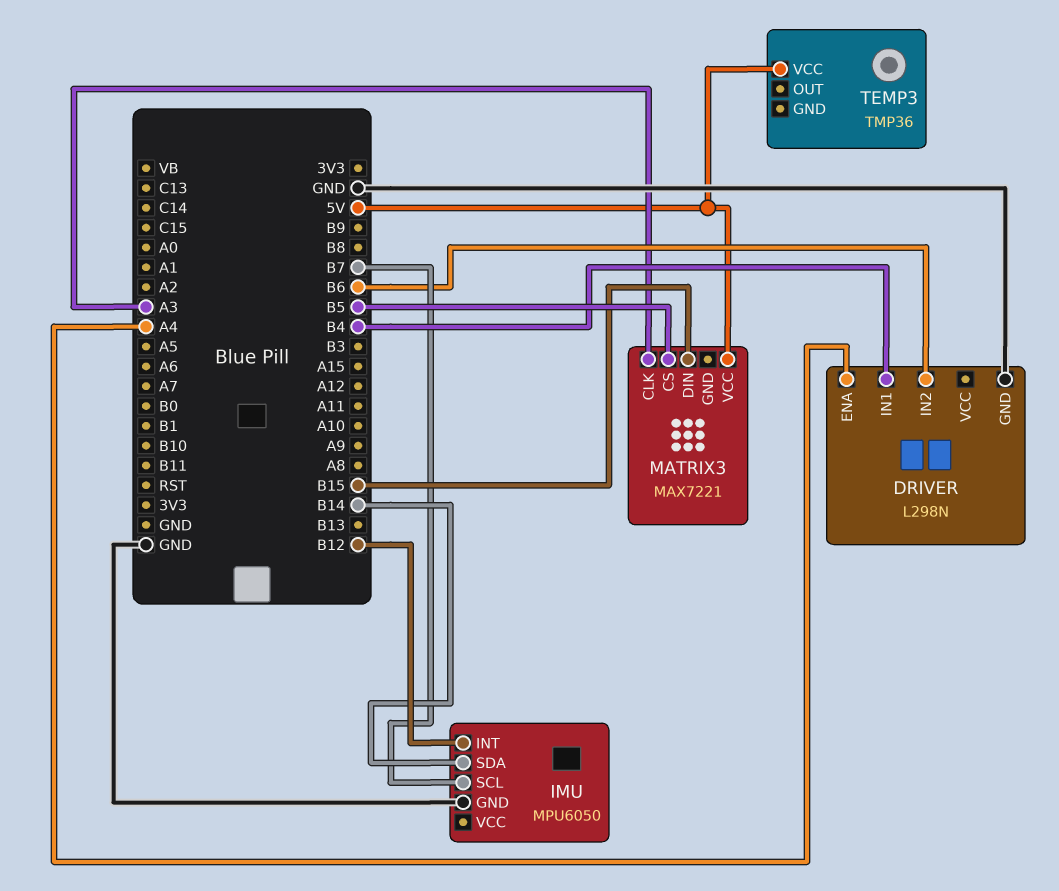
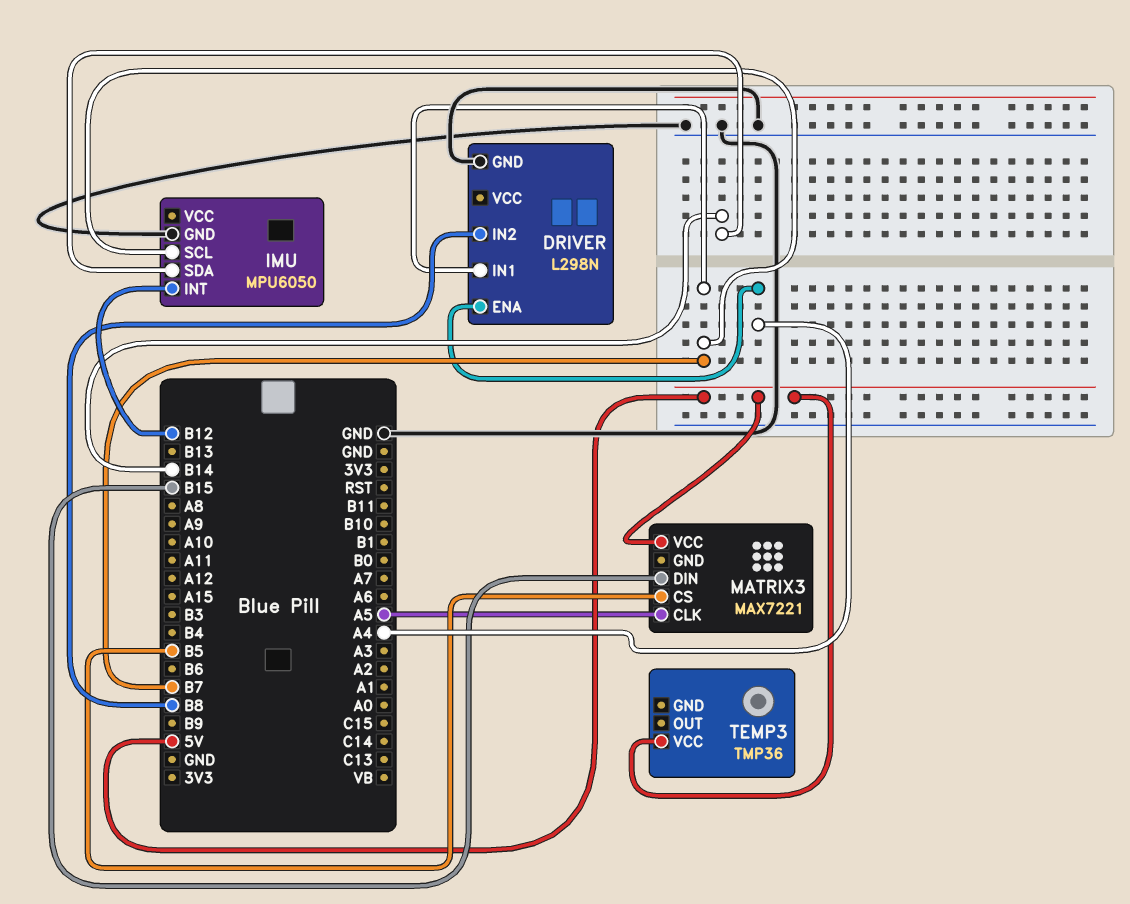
DRIVER pin IN1: B4 -> B7
DRIVER pin IN2: B6 -> B8
MATRIX3 pin CLK: A3 -> A5

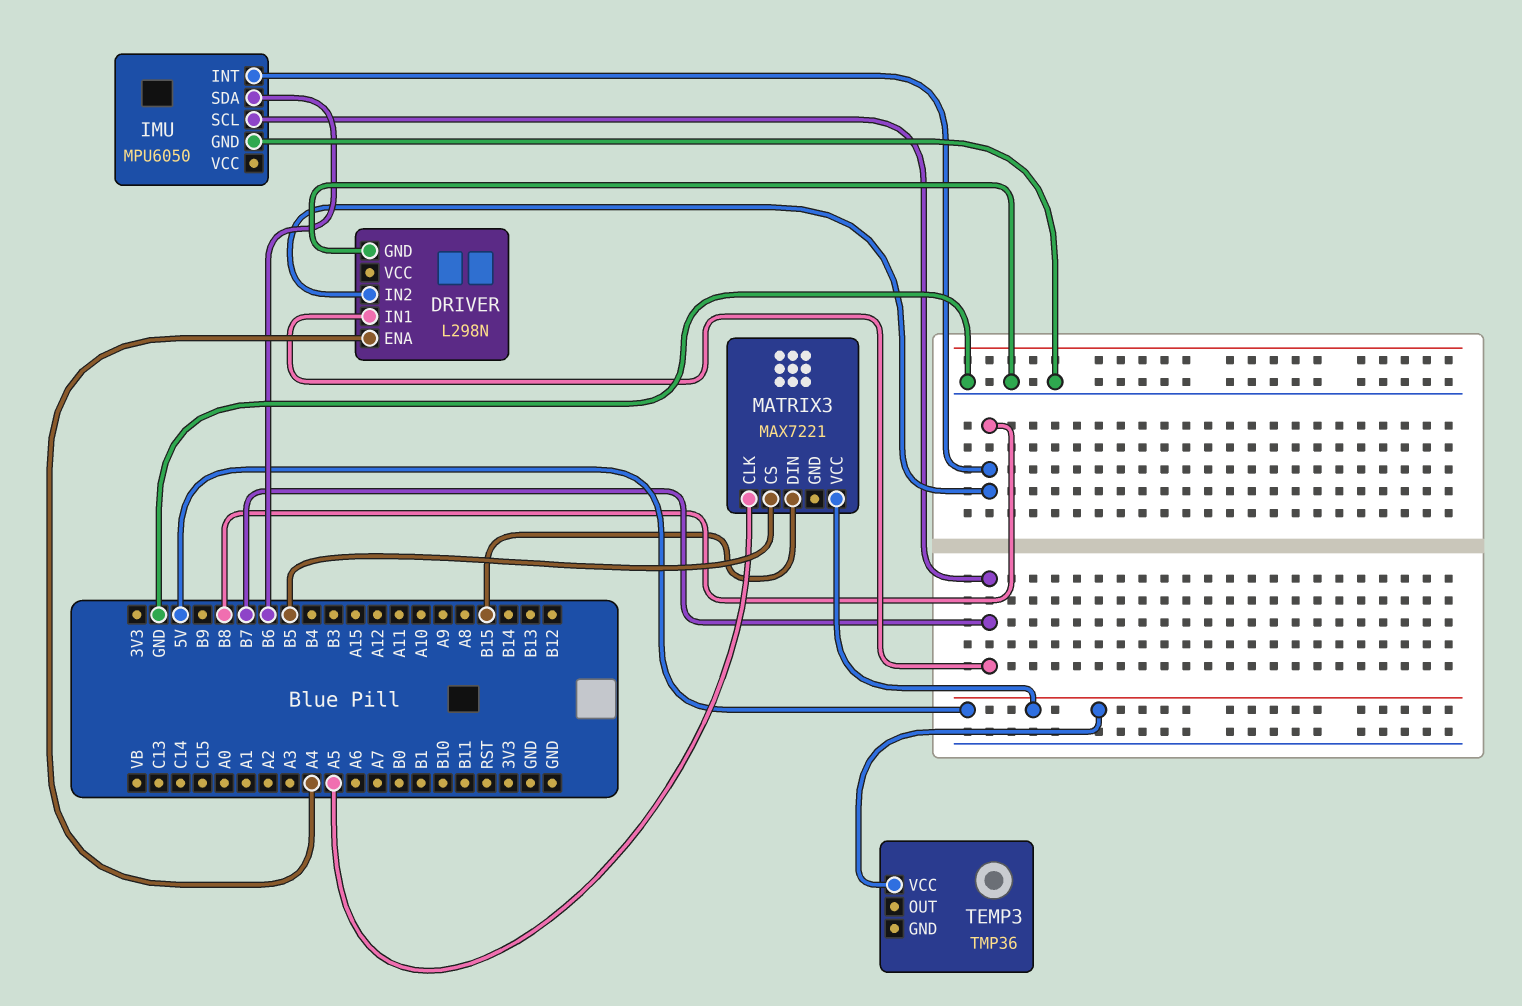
IMU pin INT: B12 -> B8
IMU pin SDA: B14 -> B6

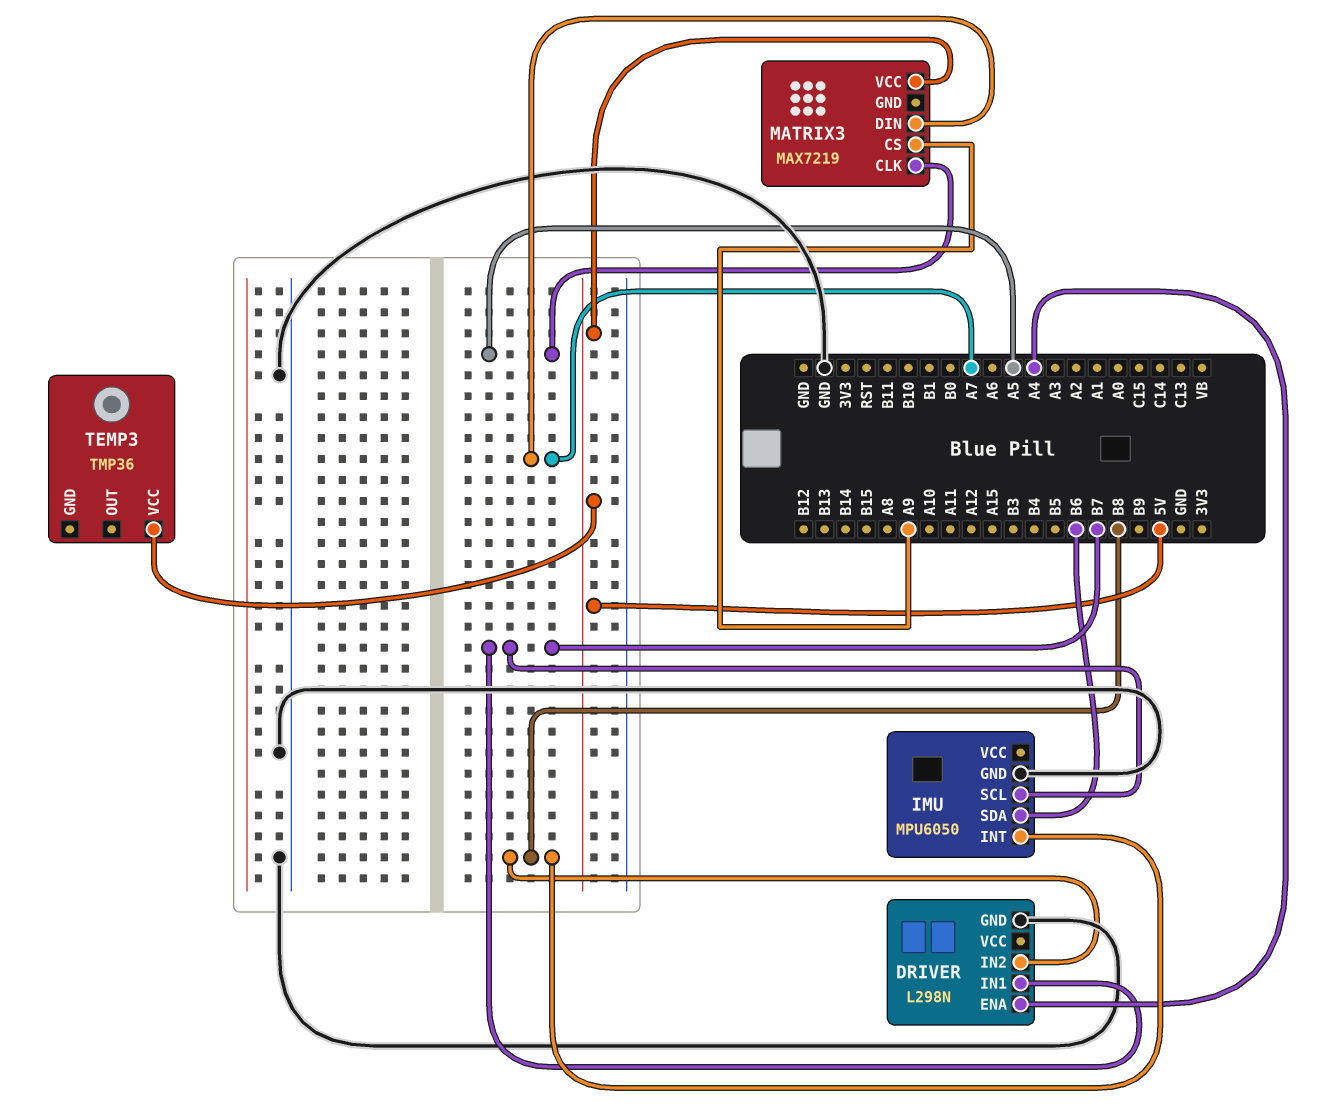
MATRIX3: MAX7221 -> MAX7219
MATRIX3 pin CS: B5 -> A9
MATRIX3 pin DIN: B15 -> A7

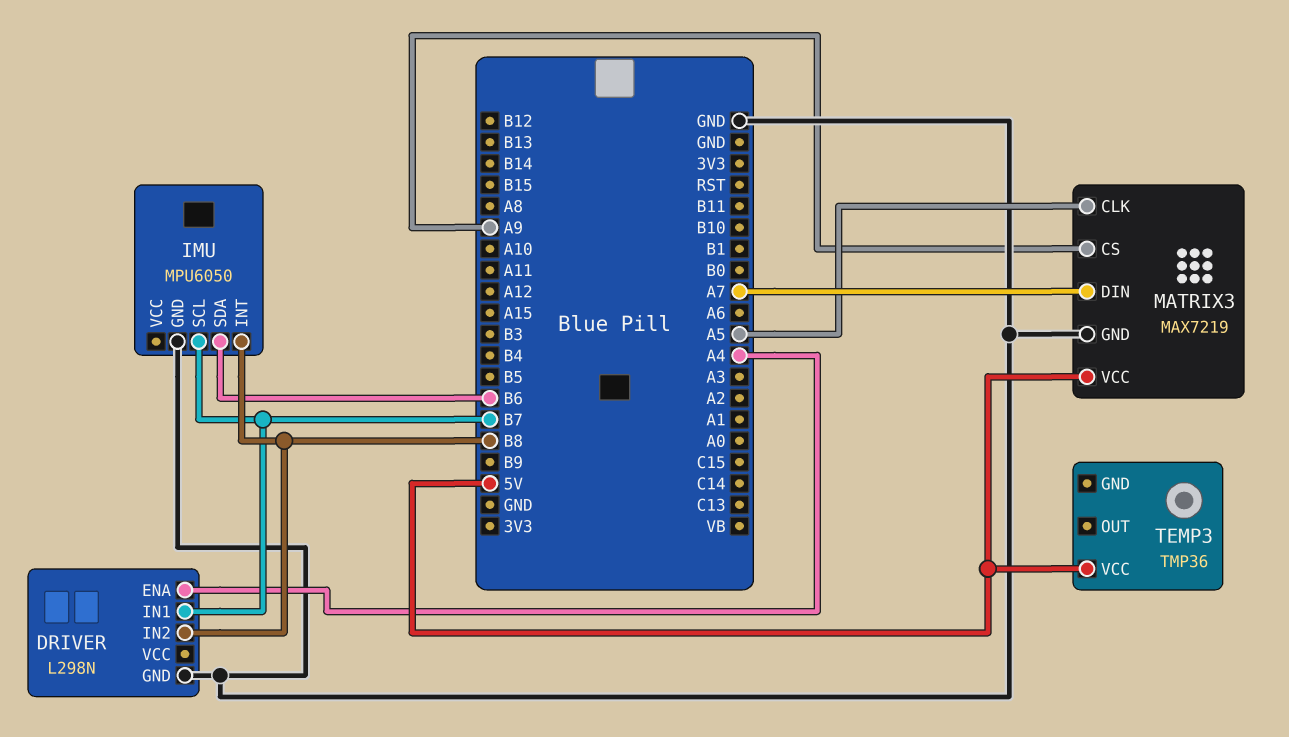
MATRIX3 pin GND: none -> GND

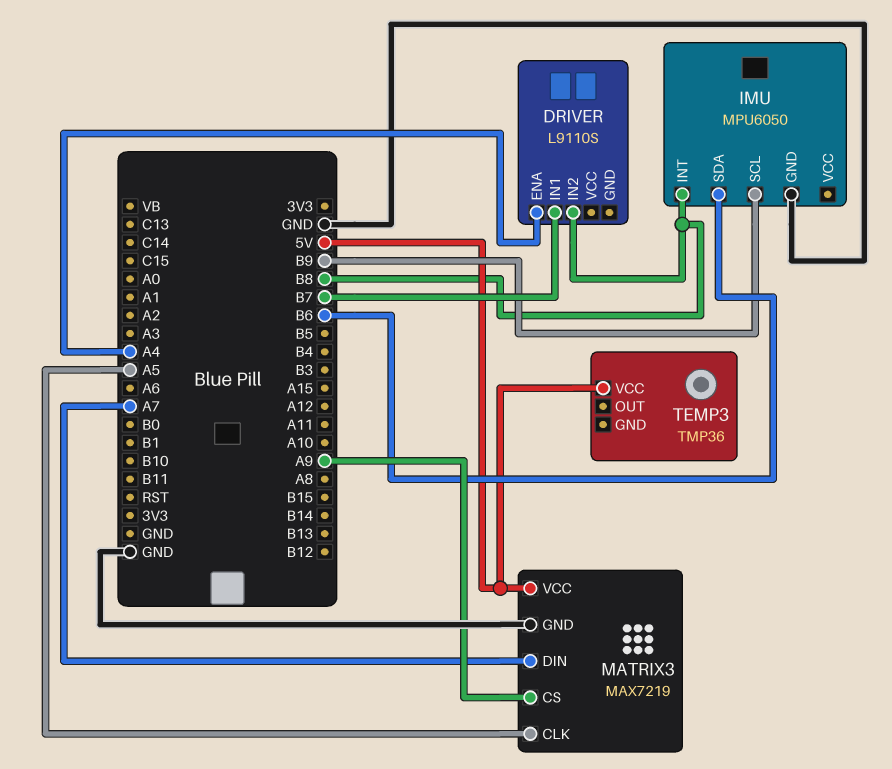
DRIVER: L298N -> L9110S
DRIVER pin GND: GND -> none
IMU pin SCL: B7 -> B9

